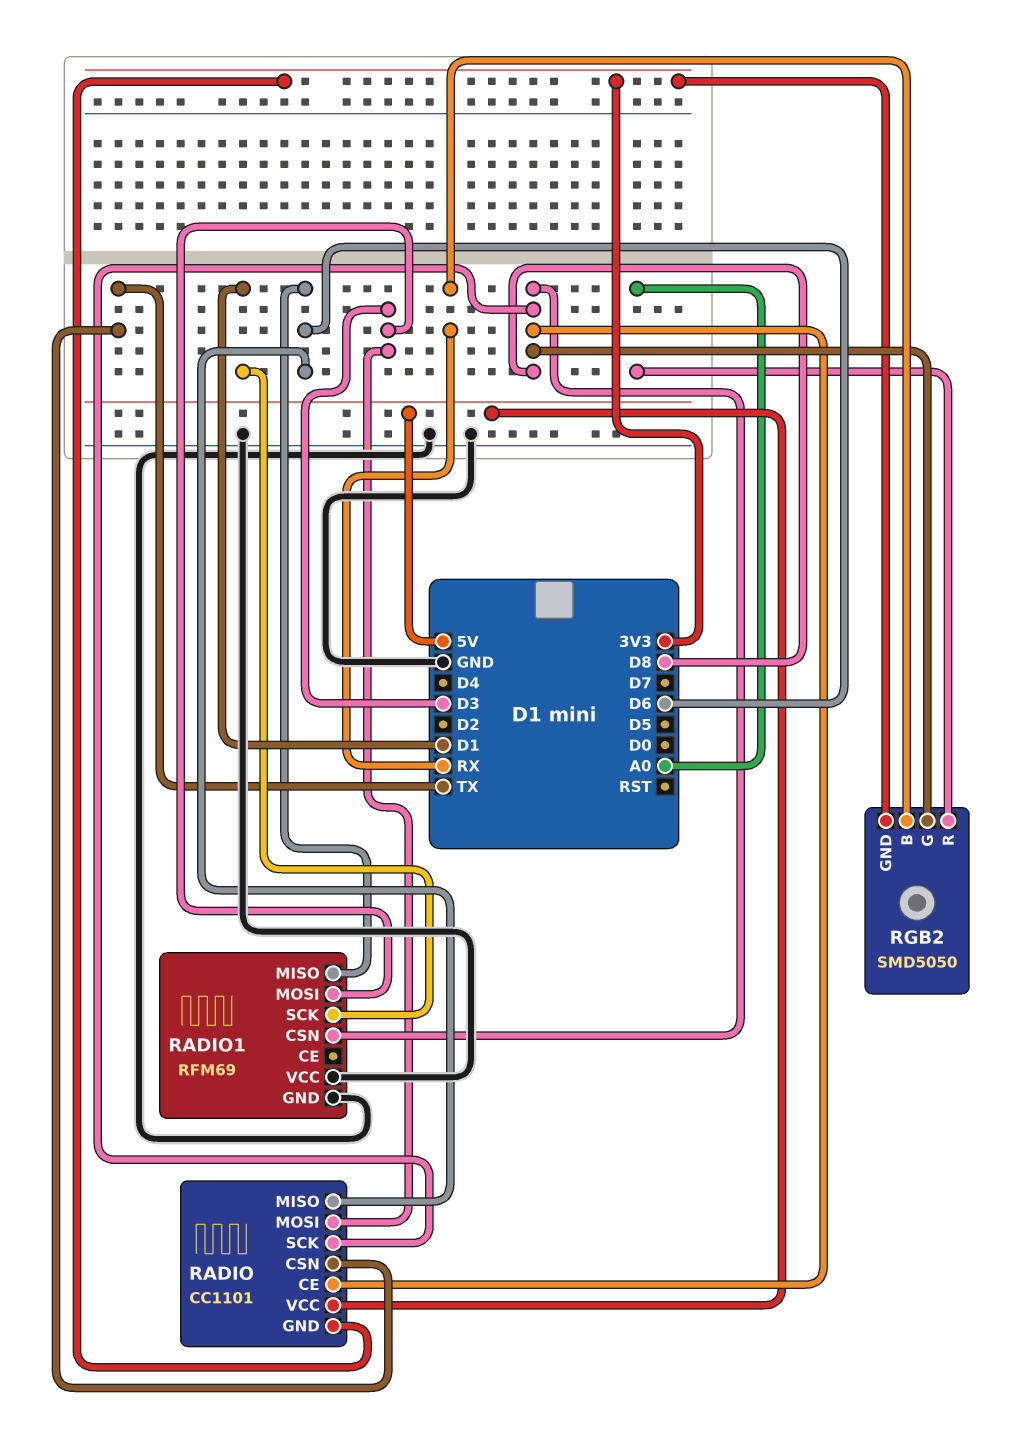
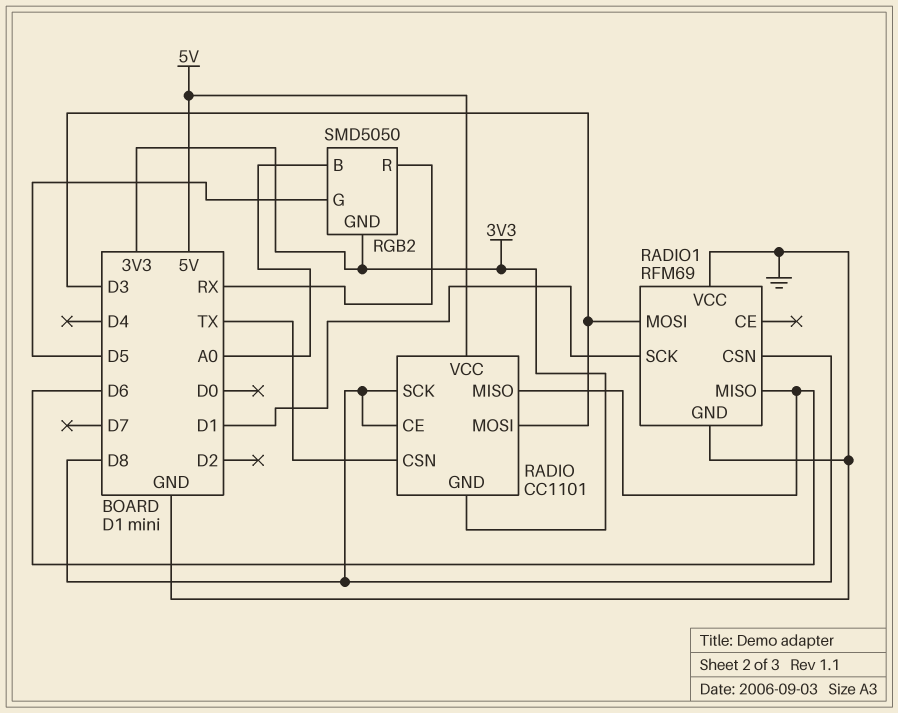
RGB2 pin B: RX -> A0
RGB2 pin G: D8 -> D5
RGB2 pin R: A0 -> RX

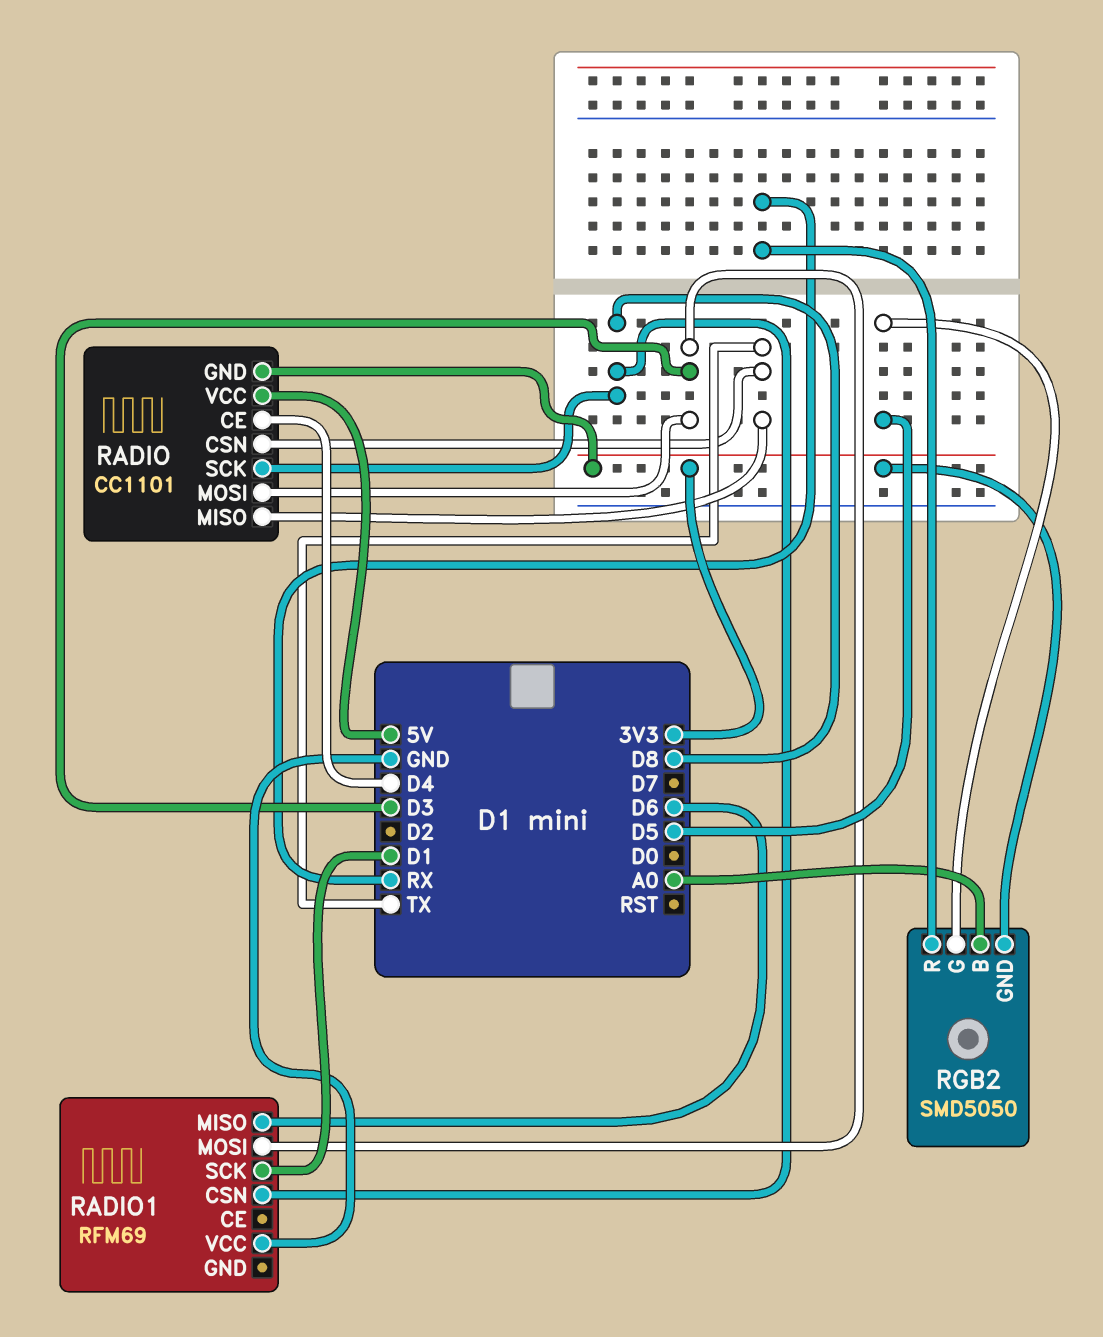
RADIO pin CE: D8 -> D4
RADIO pin MISO: D6 -> TX
RADIO1 pin GND: GND -> none

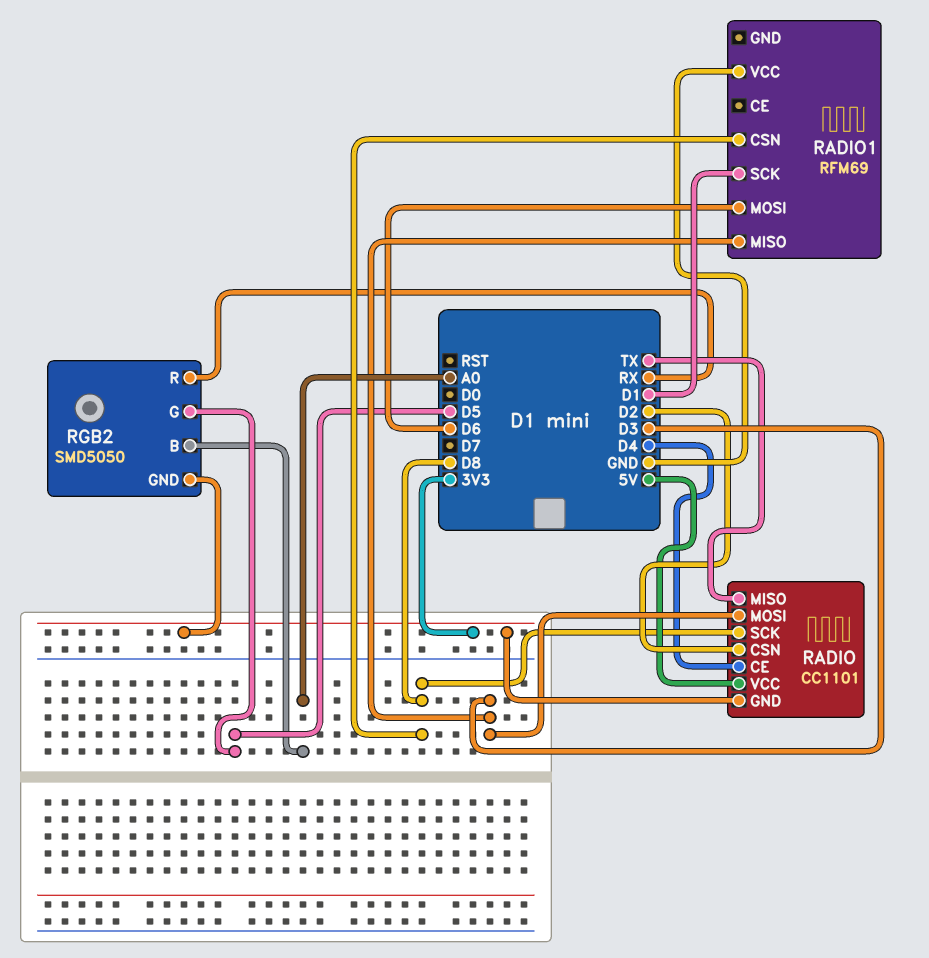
RADIO pin CSN: TX -> D2
RADIO1 pin MISO: D6 -> D3
RADIO1 pin MOSI: D3 -> D6

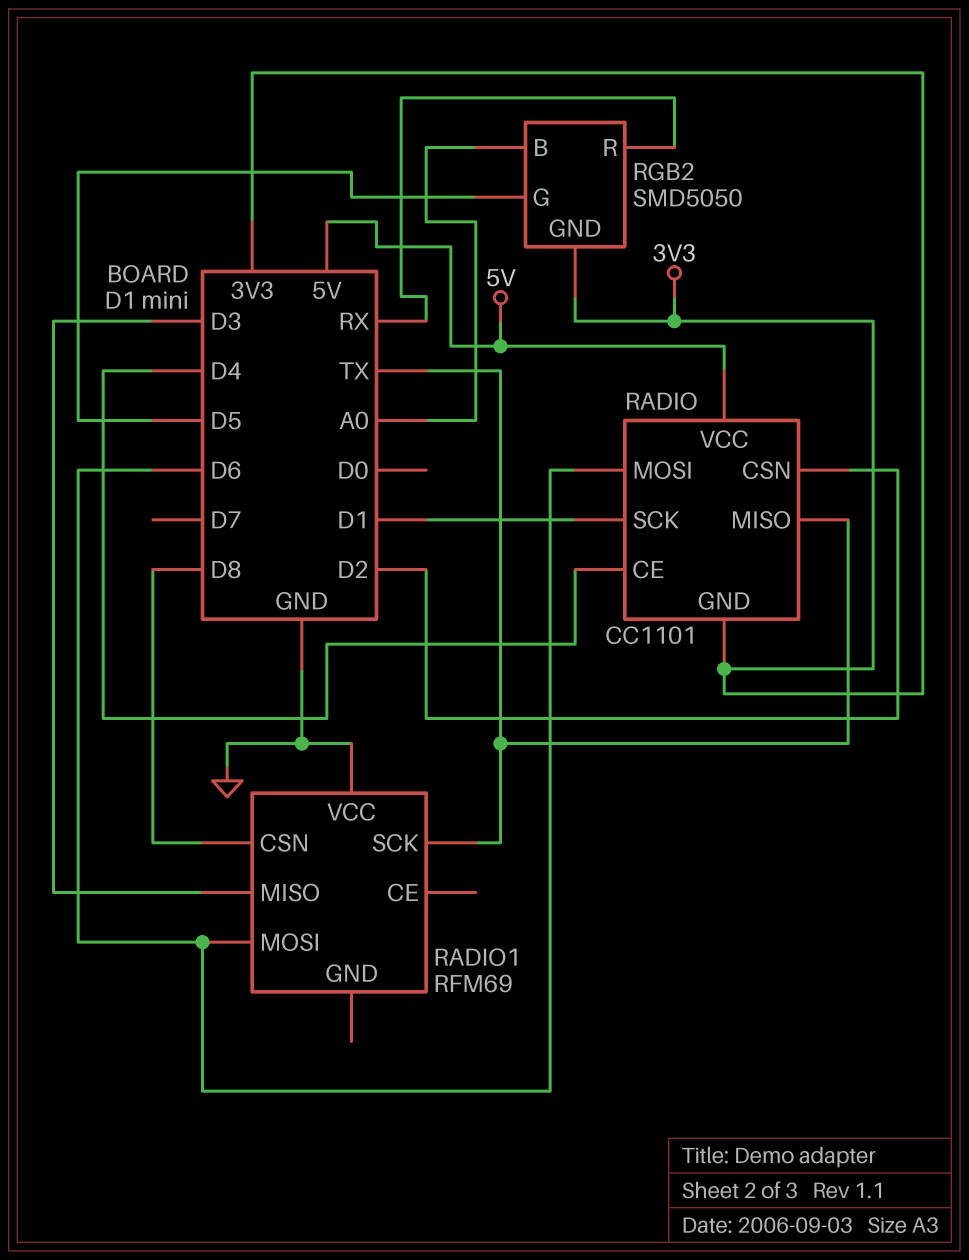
RADIO pin MOSI: D3 -> D6
RADIO pin SCK: D8 -> D1
RADIO1 pin SCK: D1 -> TX

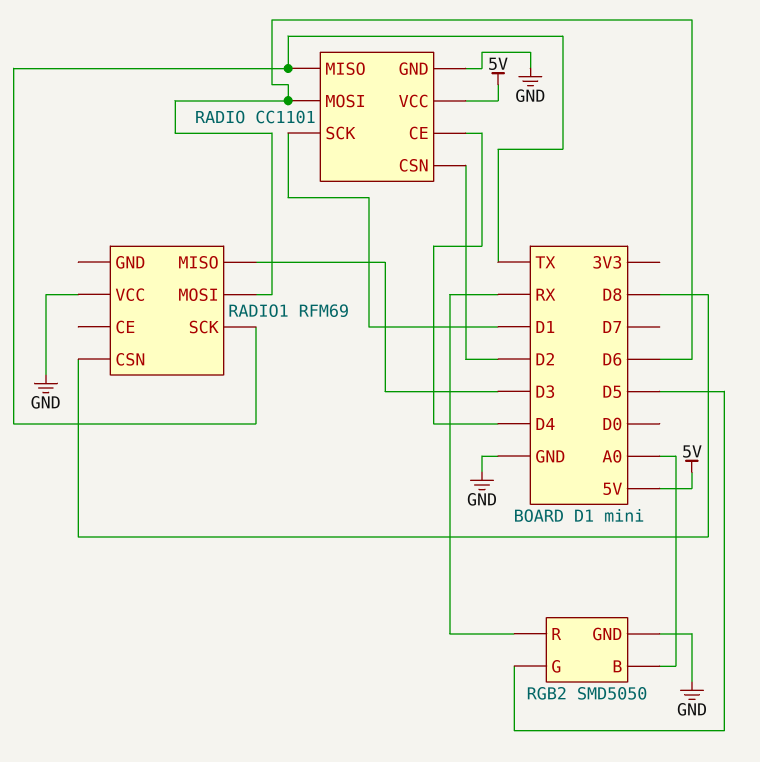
RADIO pin GND: 3V3 -> GND
RGB2 pin GND: 3V3 -> GND

